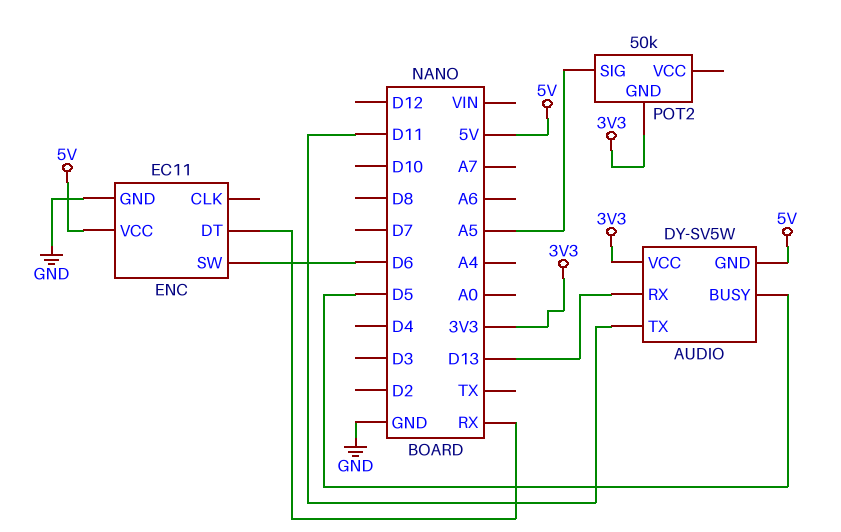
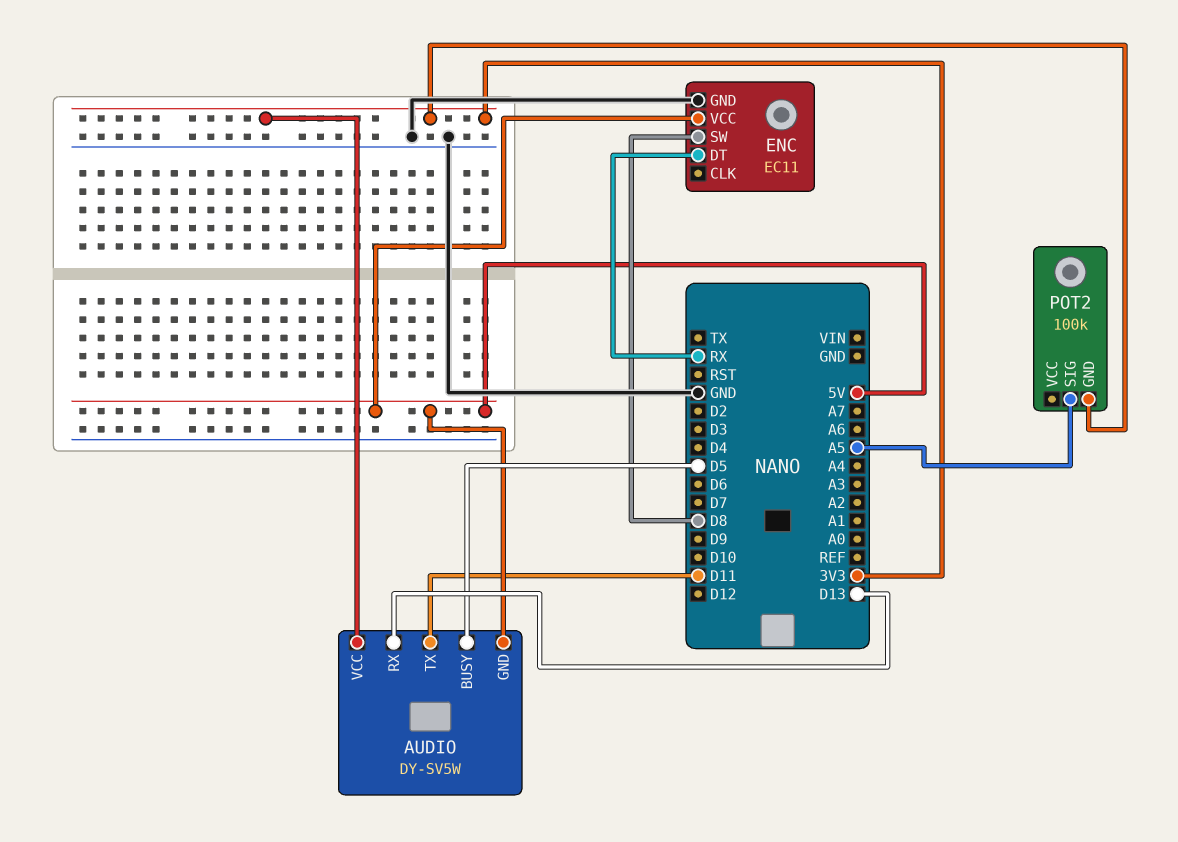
ENC pin SW: D6 -> D8
POT2: 50k -> 100k

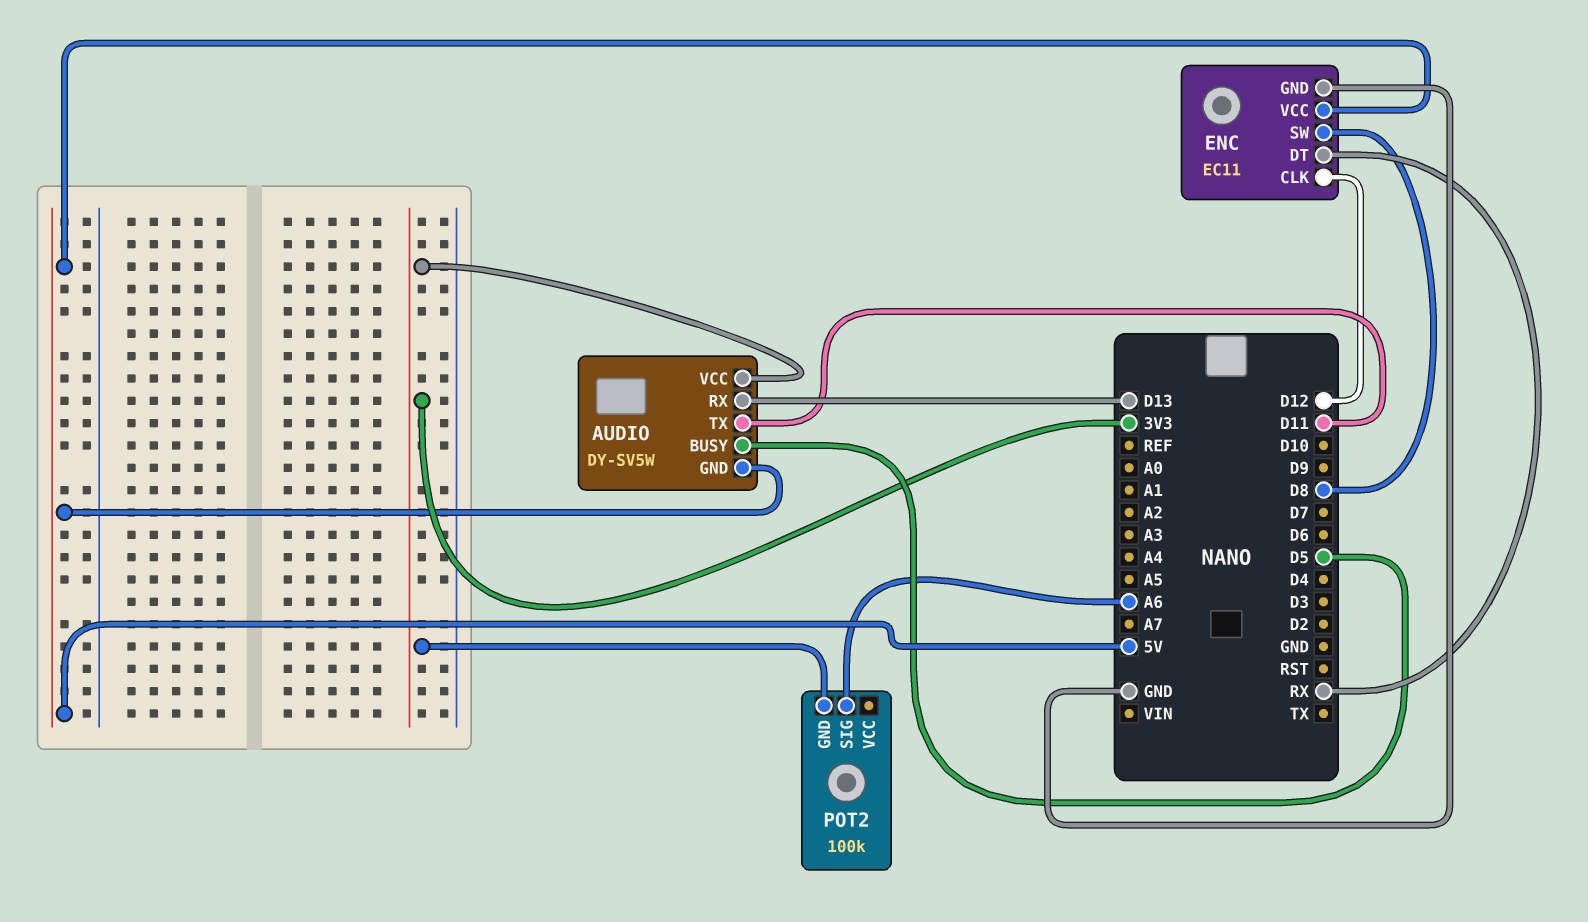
ENC pin CLK: none -> D12
POT2 pin SIG: A5 -> A6

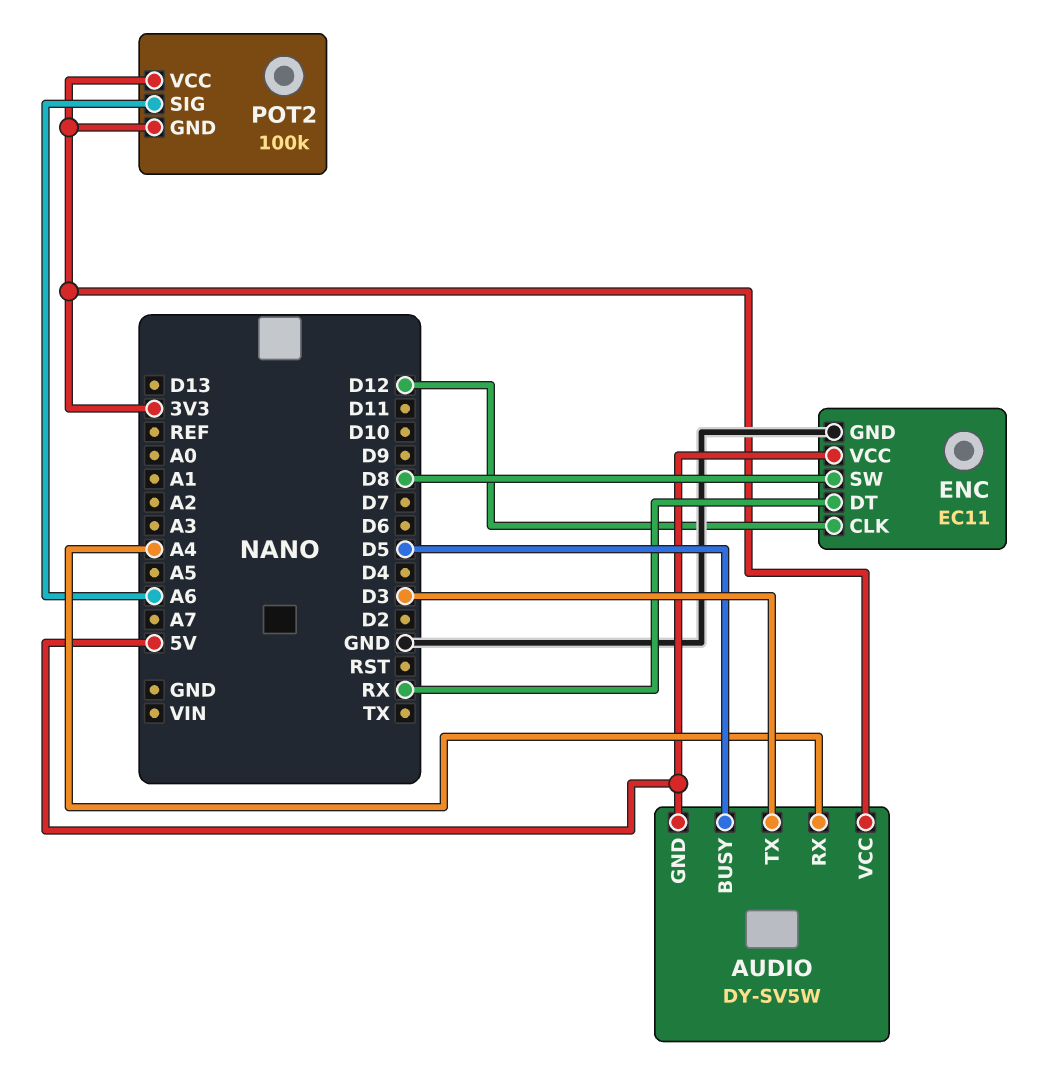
AUDIO pin RX: D13 -> A4
AUDIO pin TX: D11 -> D3
POT2 pin VCC: none -> 3V3

